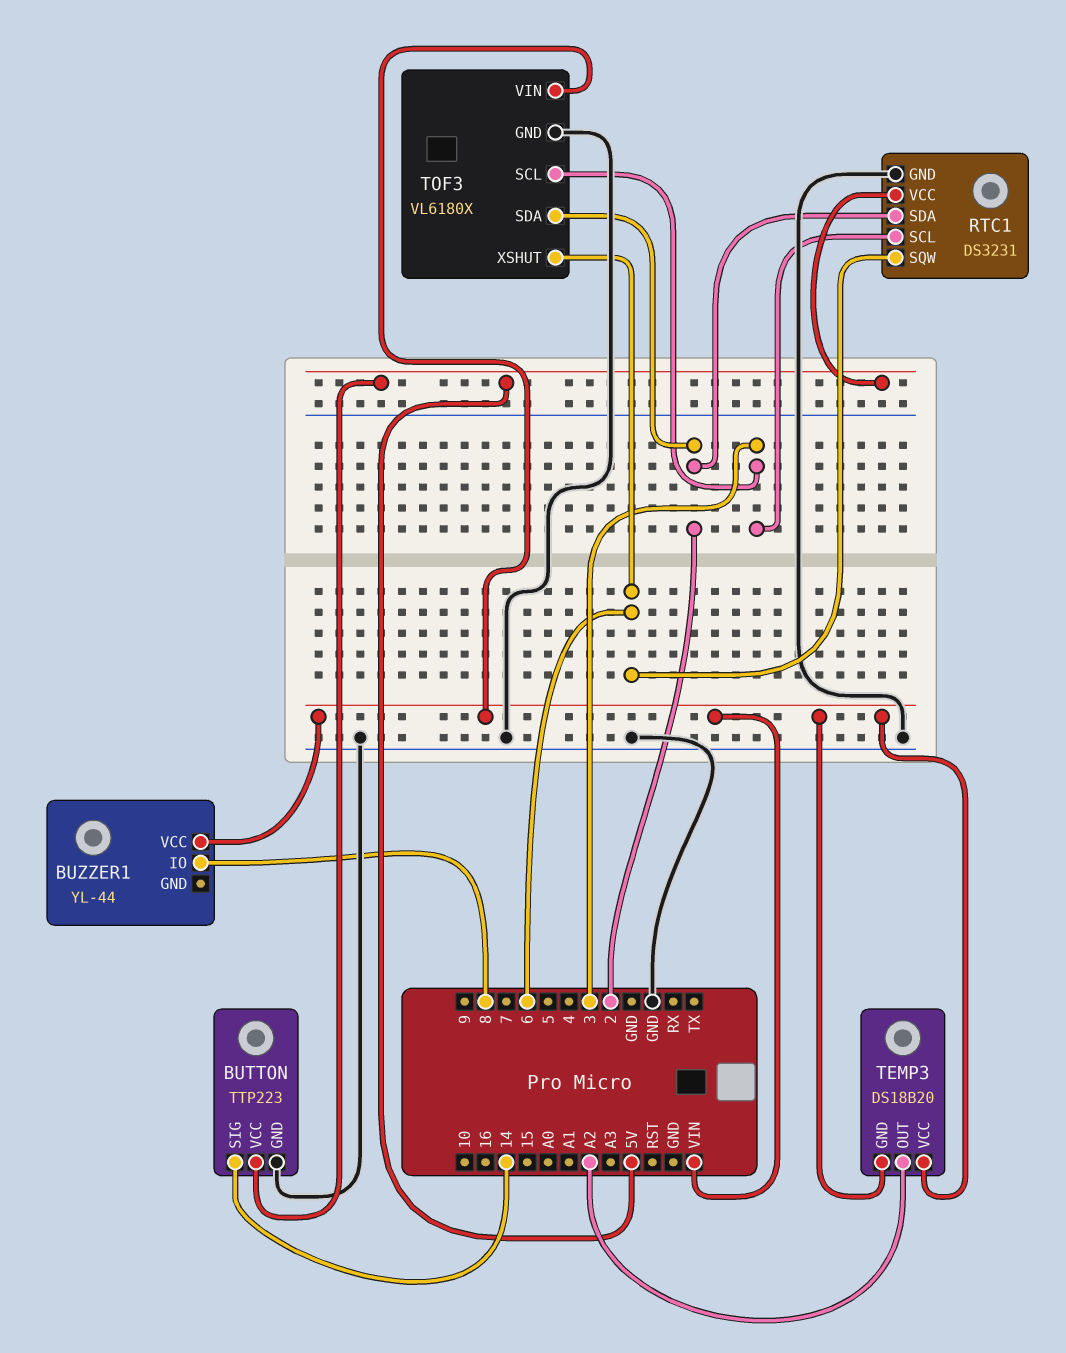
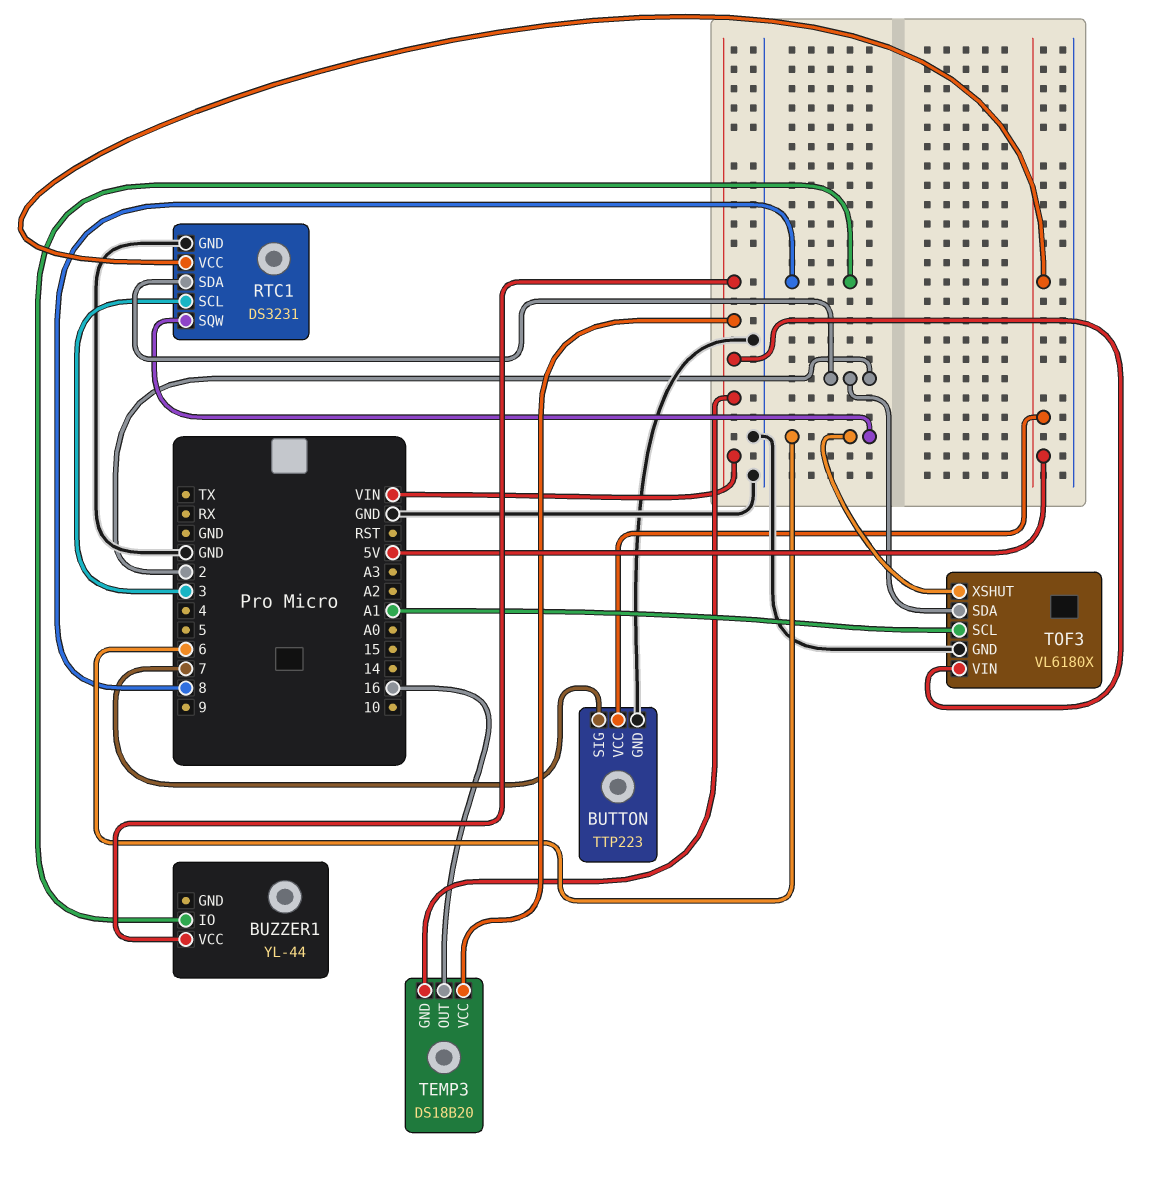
BUTTON pin SIG: 14 -> 7
TEMP3 pin OUT: A2 -> 16
TOF3 pin SCL: 3 -> A1

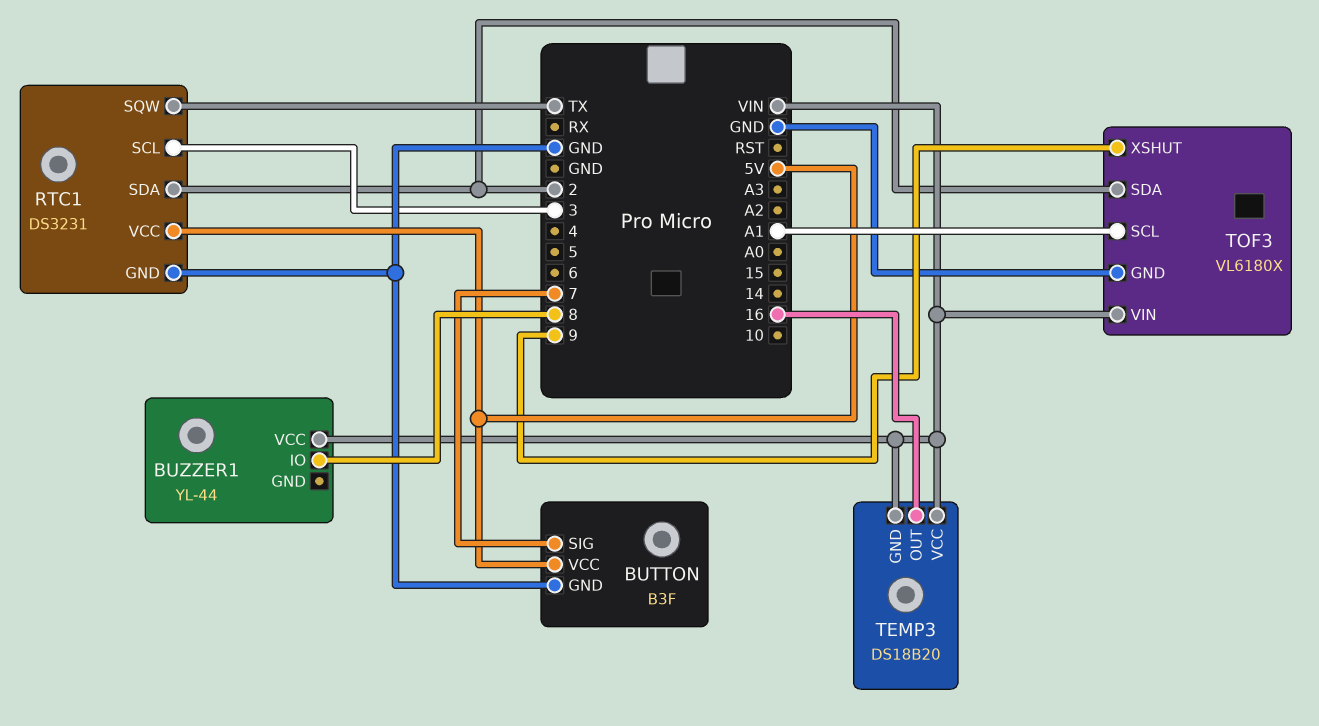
BUTTON: TTP223 -> B3F
RTC1 pin SQW: 6 -> TX
TOF3 pin XSHUT: 6 -> 9

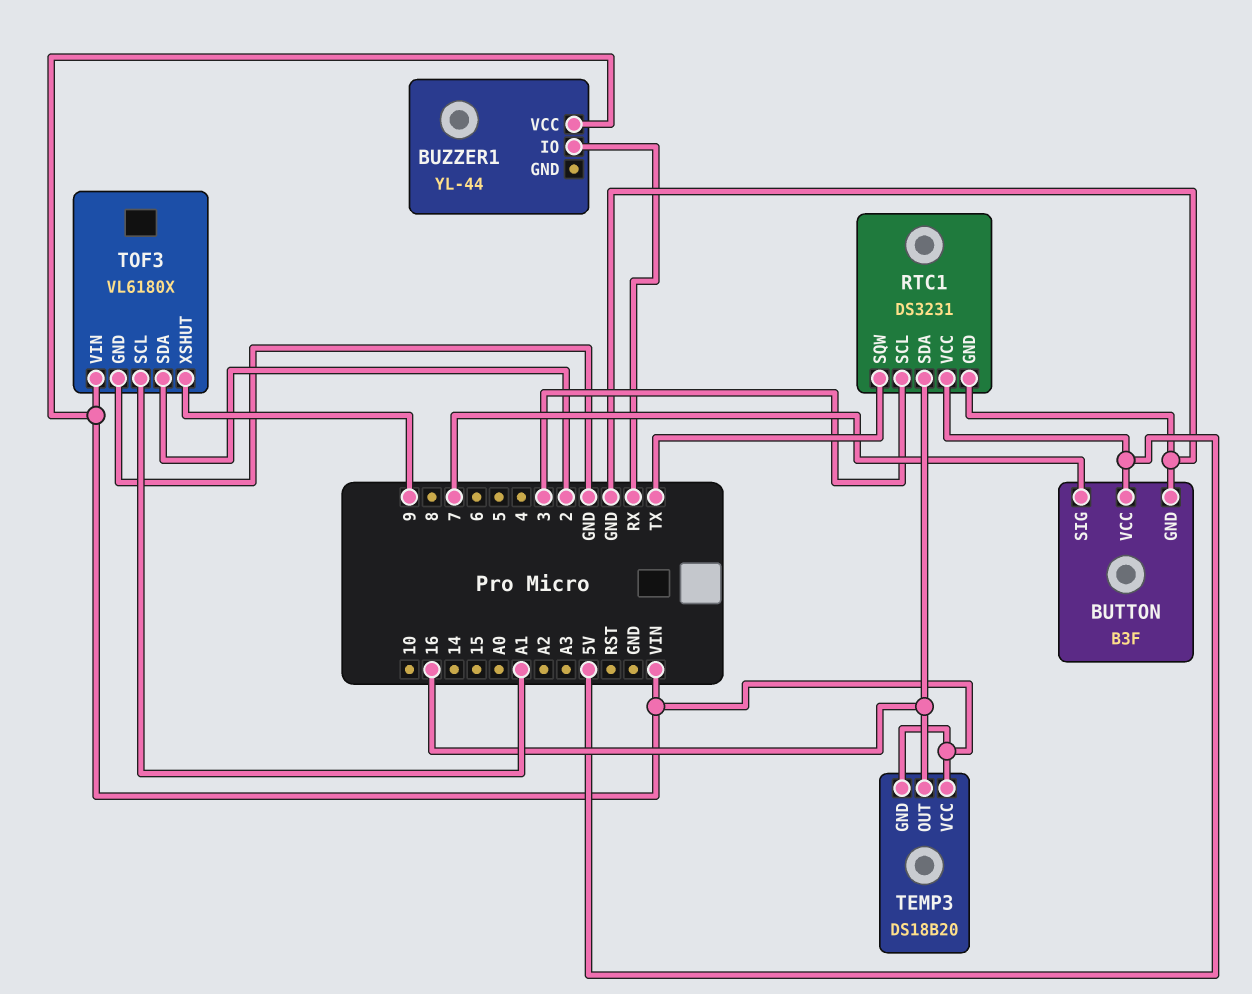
BUZZER1 pin IO: 8 -> RX
RTC1 pin SDA: 2 -> 16

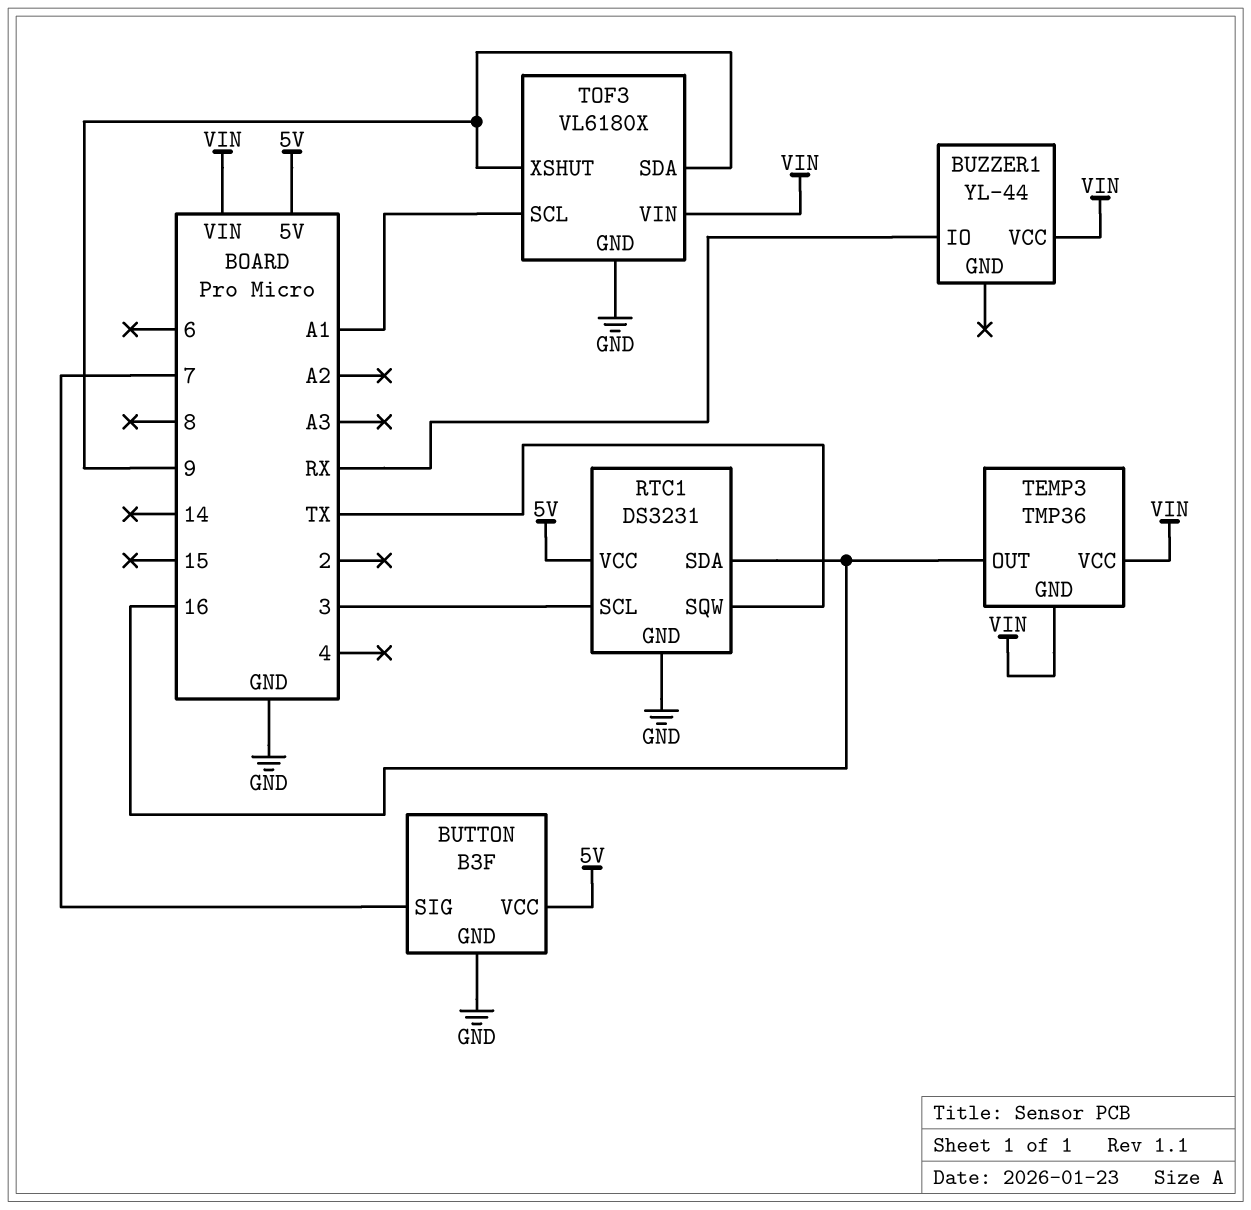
TEMP3: DS18B20 -> TMP36
TOF3 pin SDA: 2 -> 9

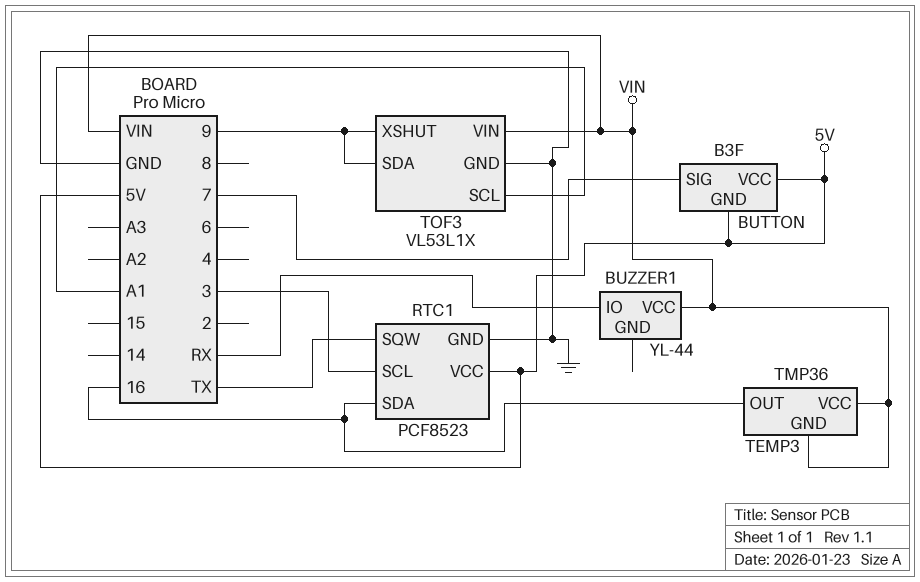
BUTTON pin GND: GND -> 5V
RTC1: DS3231 -> PCF8523
TOF3: VL6180X -> VL53L1X

